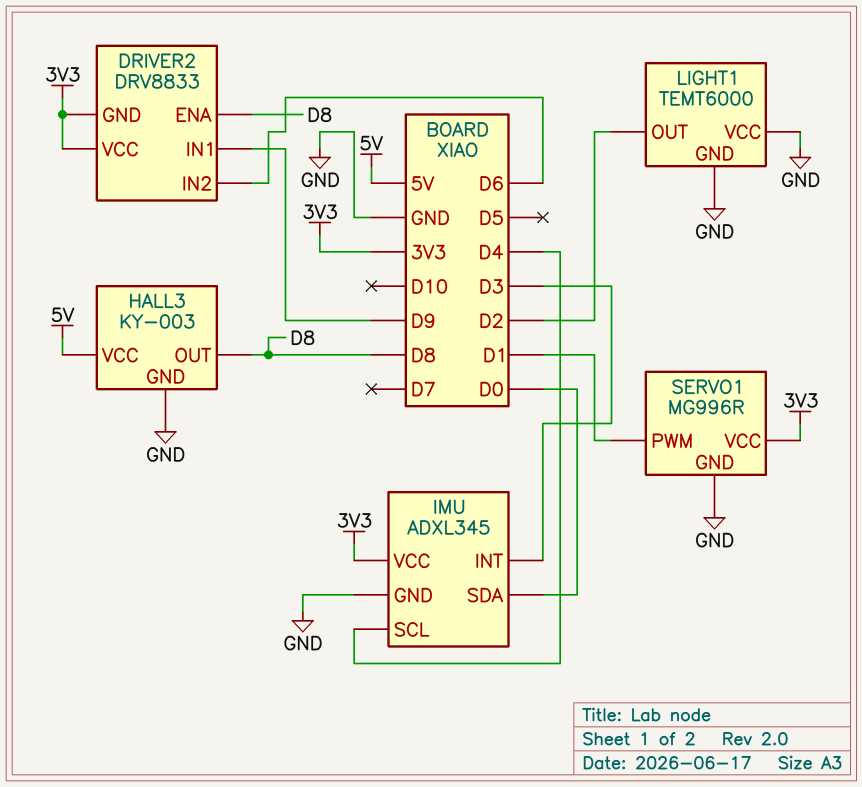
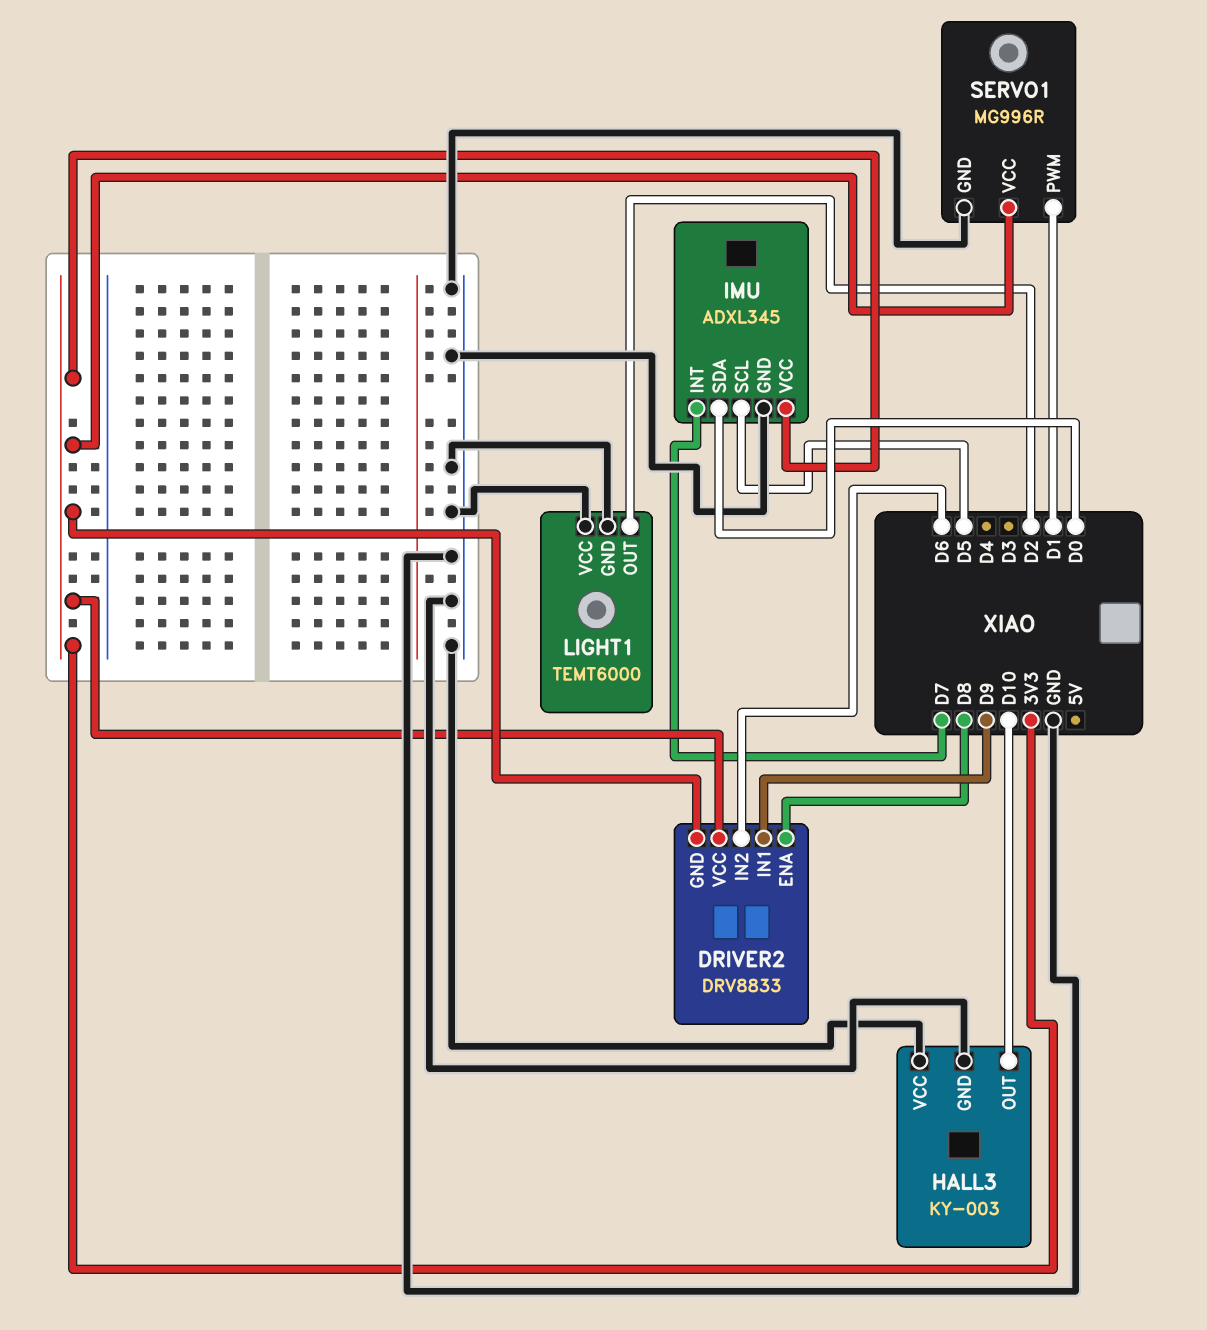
HALL3 pin OUT: D8 -> D10
HALL3 pin VCC: 5V -> GND
IMU pin INT: D3 -> D7
IMU pin SCL: D4 -> D5

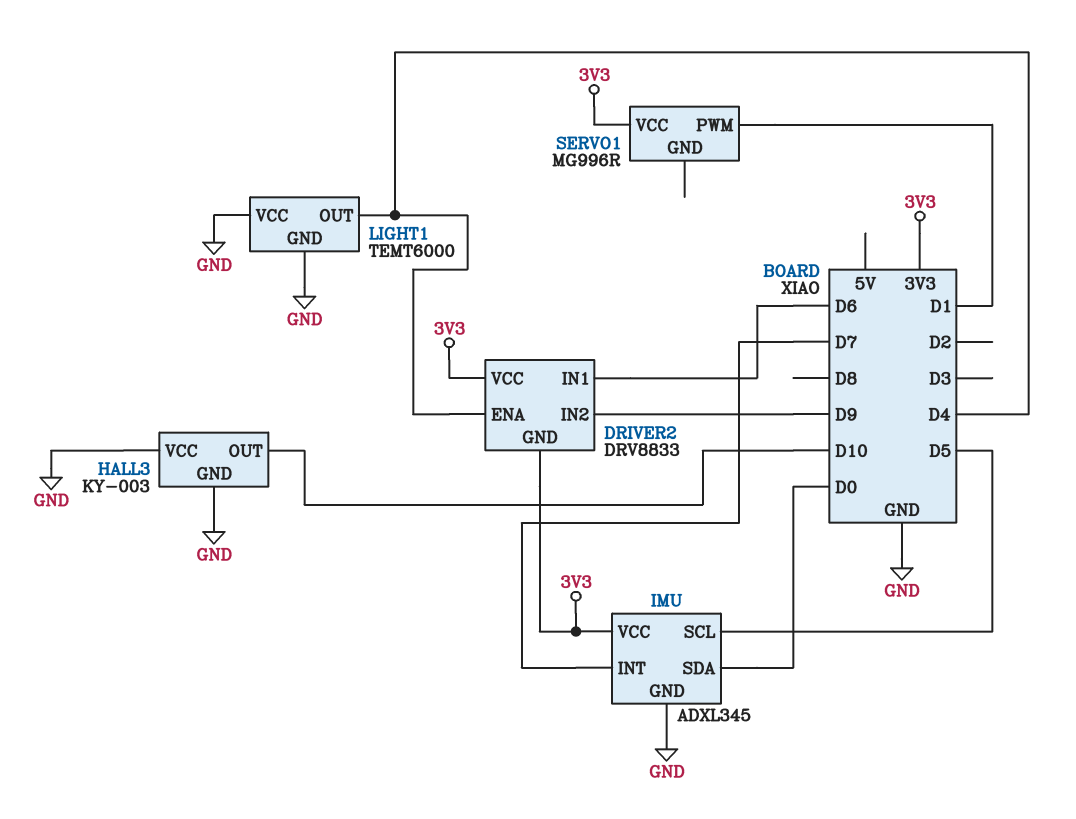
DRIVER2 pin ENA: D8 -> D4
DRIVER2 pin IN1: D9 -> D6
DRIVER2 pin IN2: D6 -> D9
LIGHT1 pin OUT: D2 -> D4
SERVO1 pin GND: GND -> none

